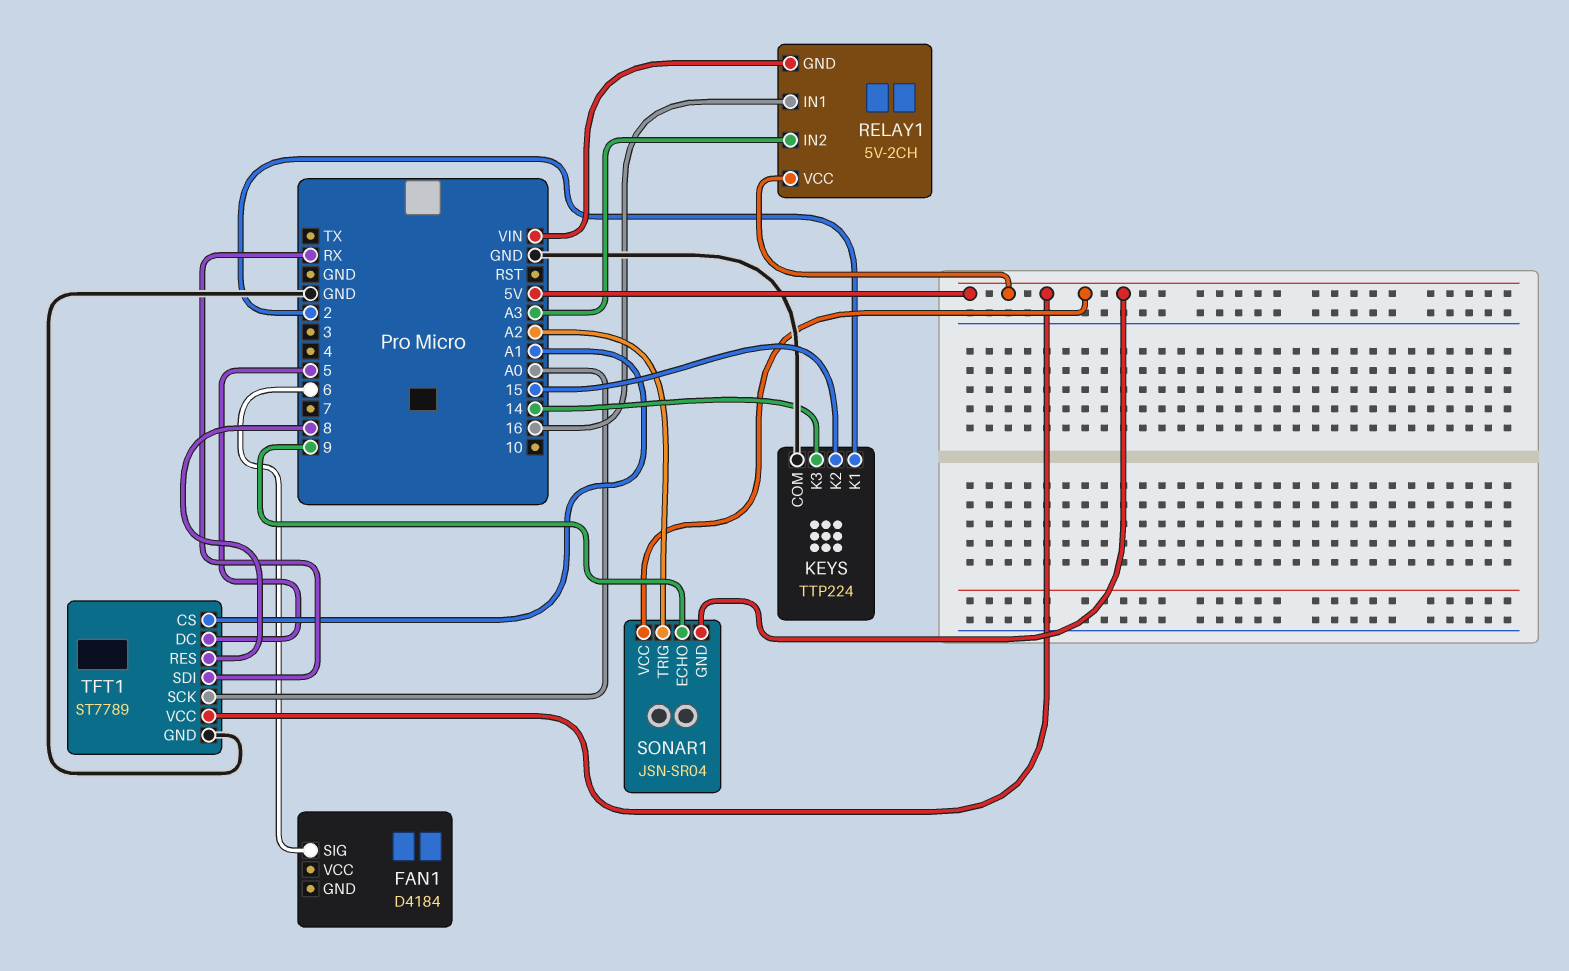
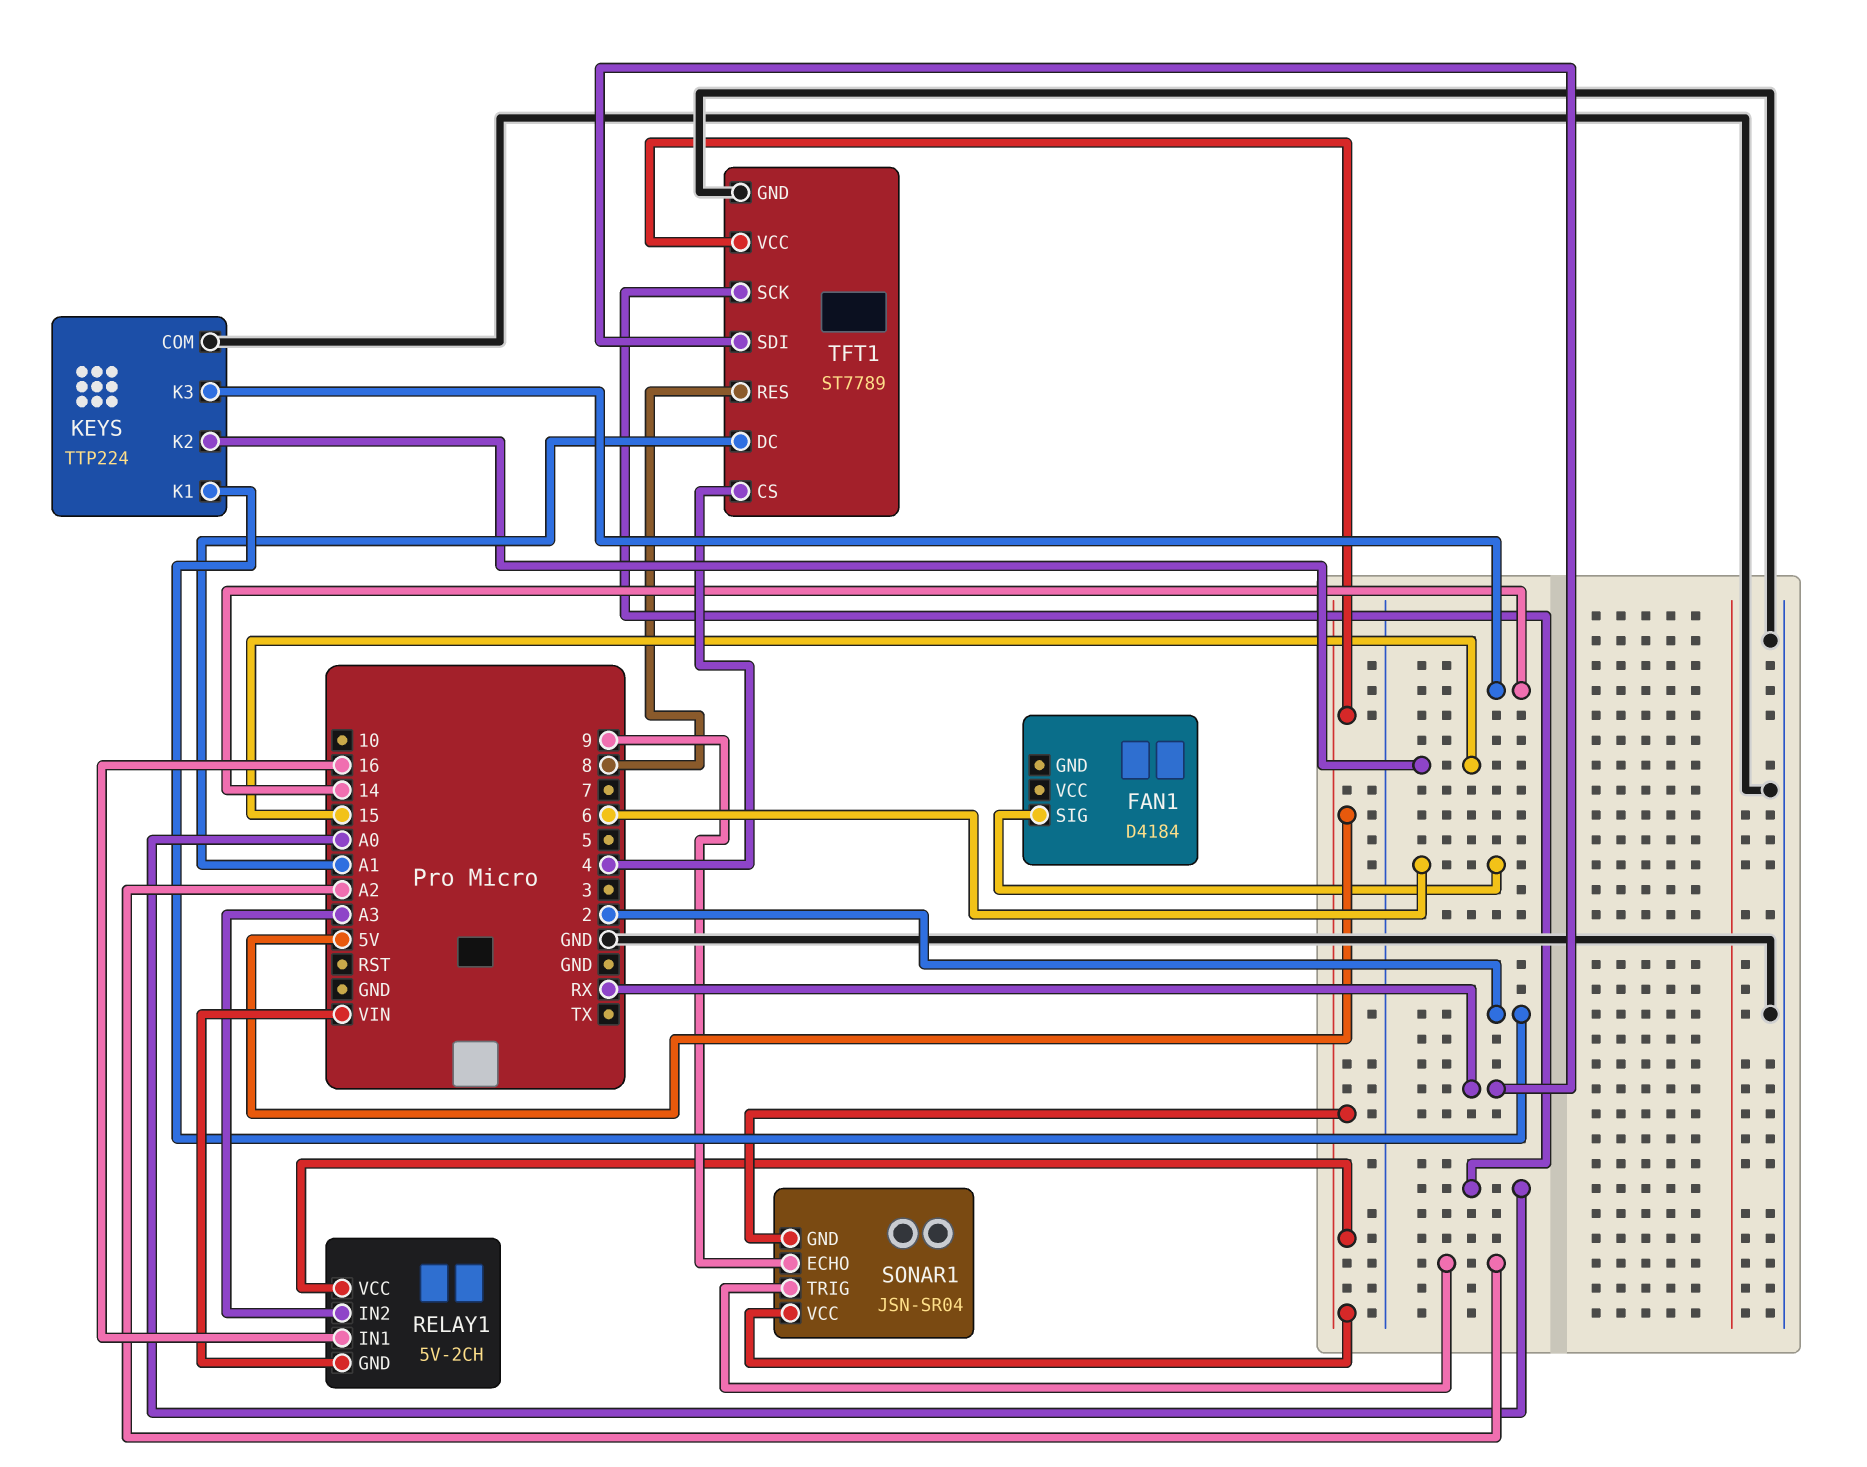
TFT1 pin CS: A1 -> 4
TFT1 pin DC: 5 -> A1

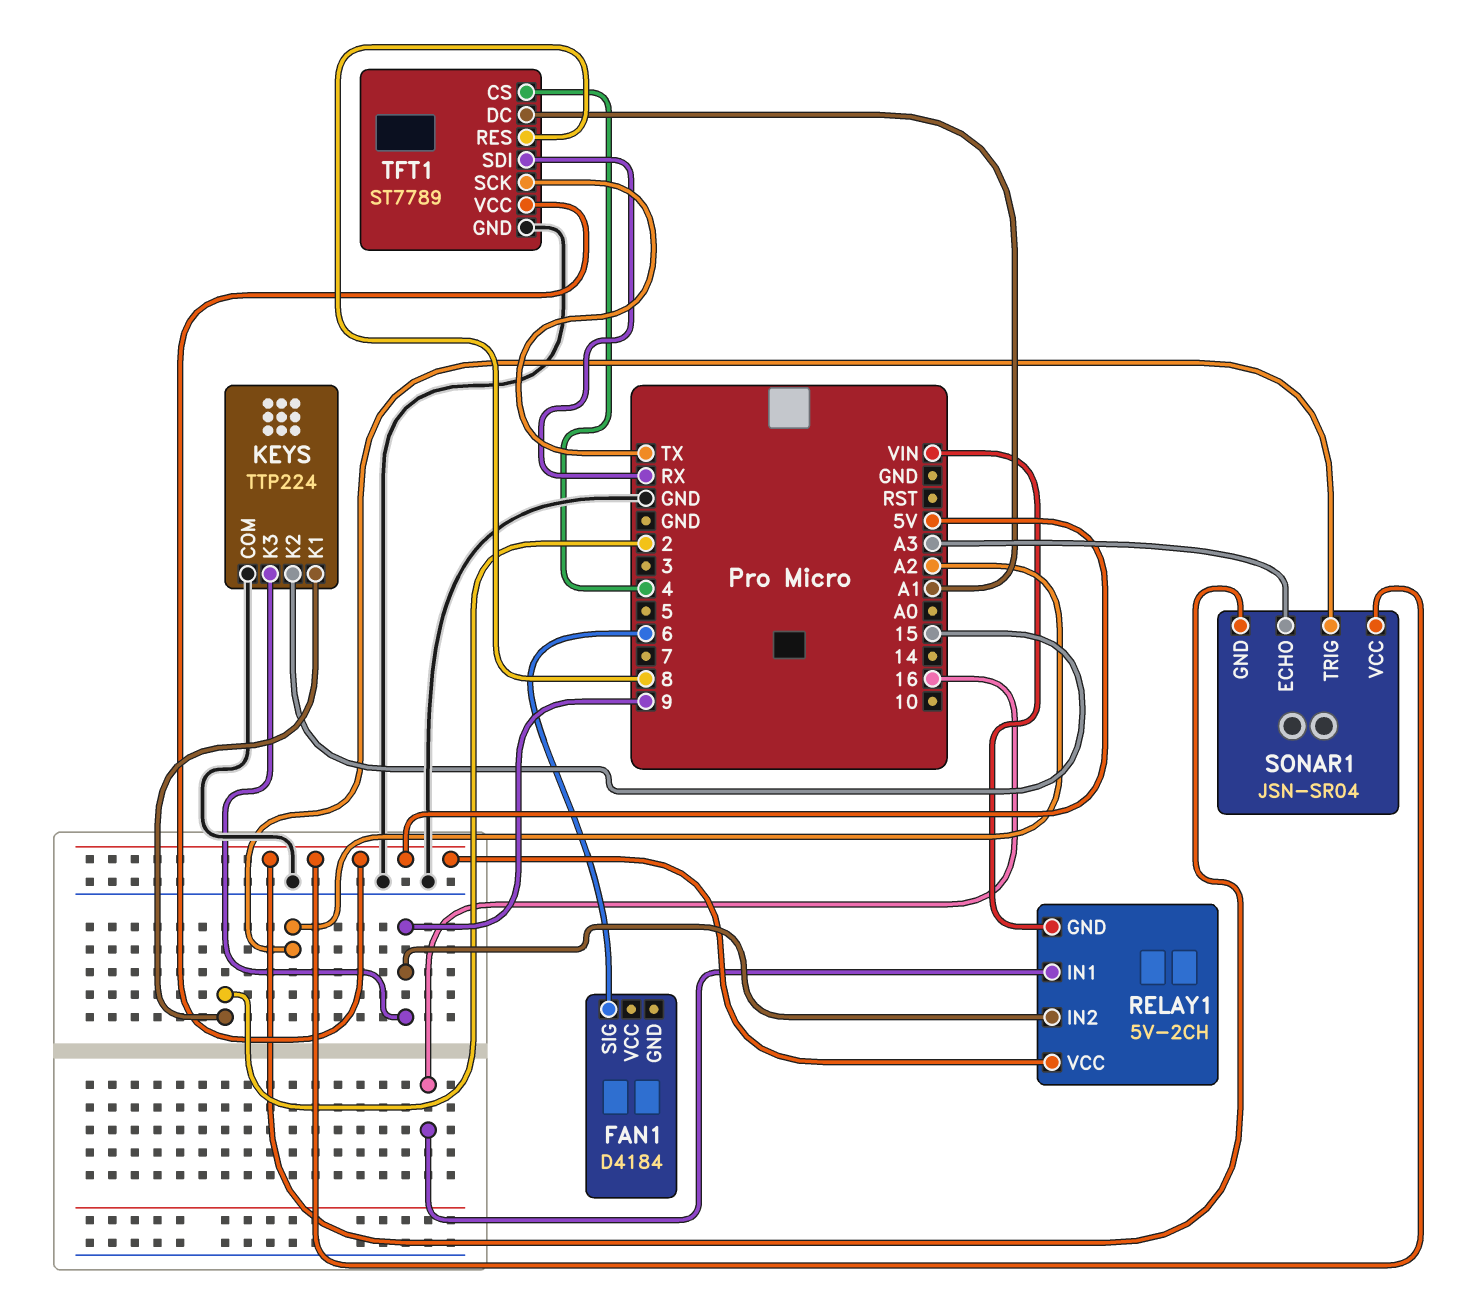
KEYS pin K3: 14 -> 9
RELAY1 pin IN2: A3 -> 9
SONAR1 pin ECHO: 9 -> A3
TFT1 pin SCK: A0 -> TX

